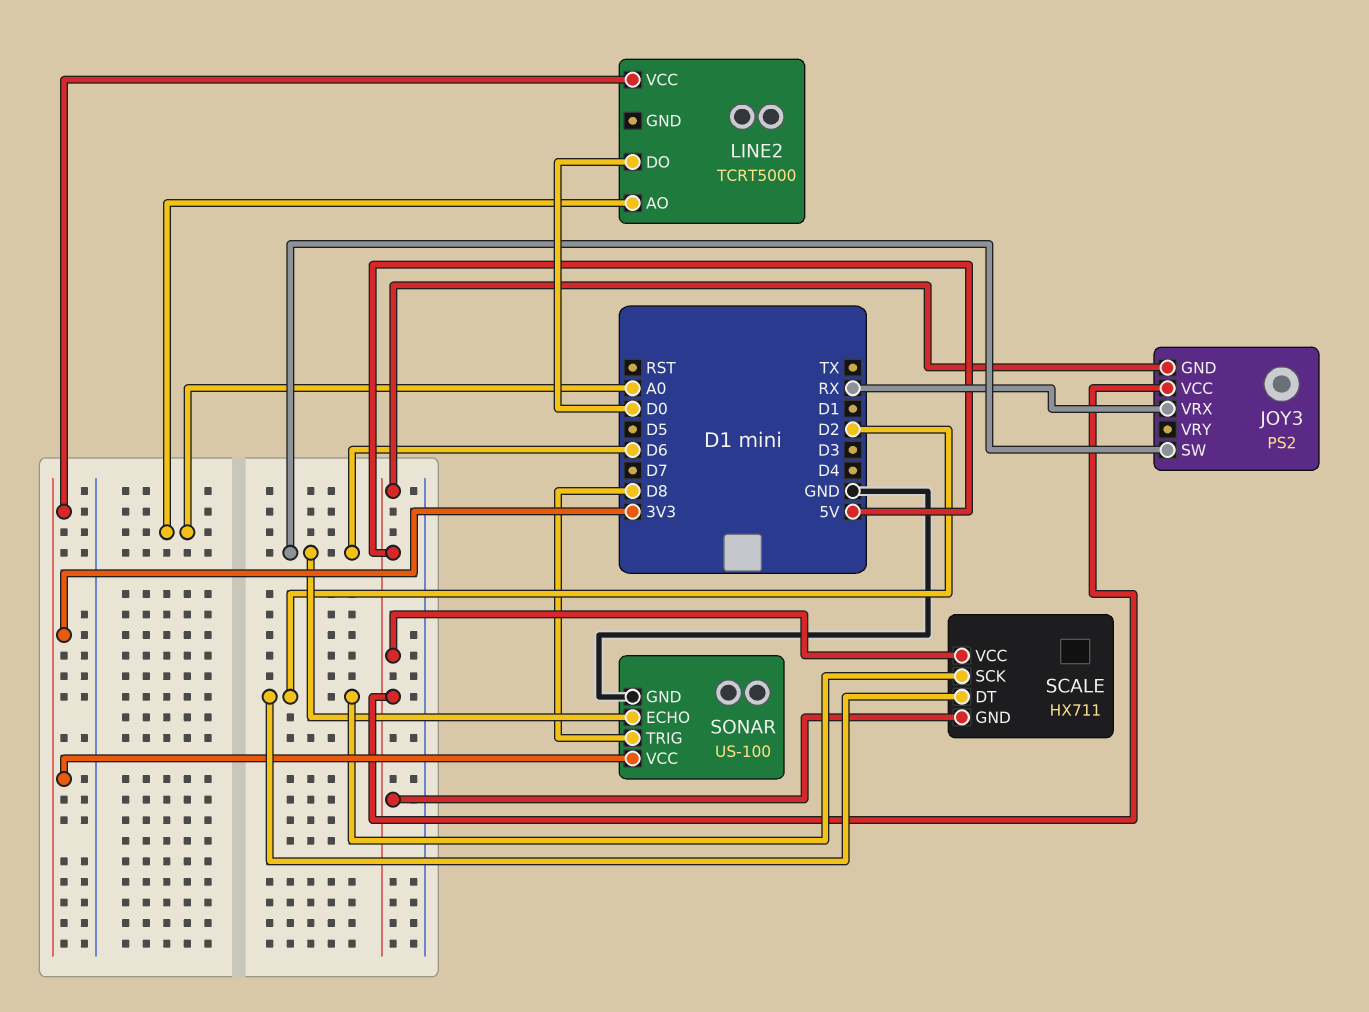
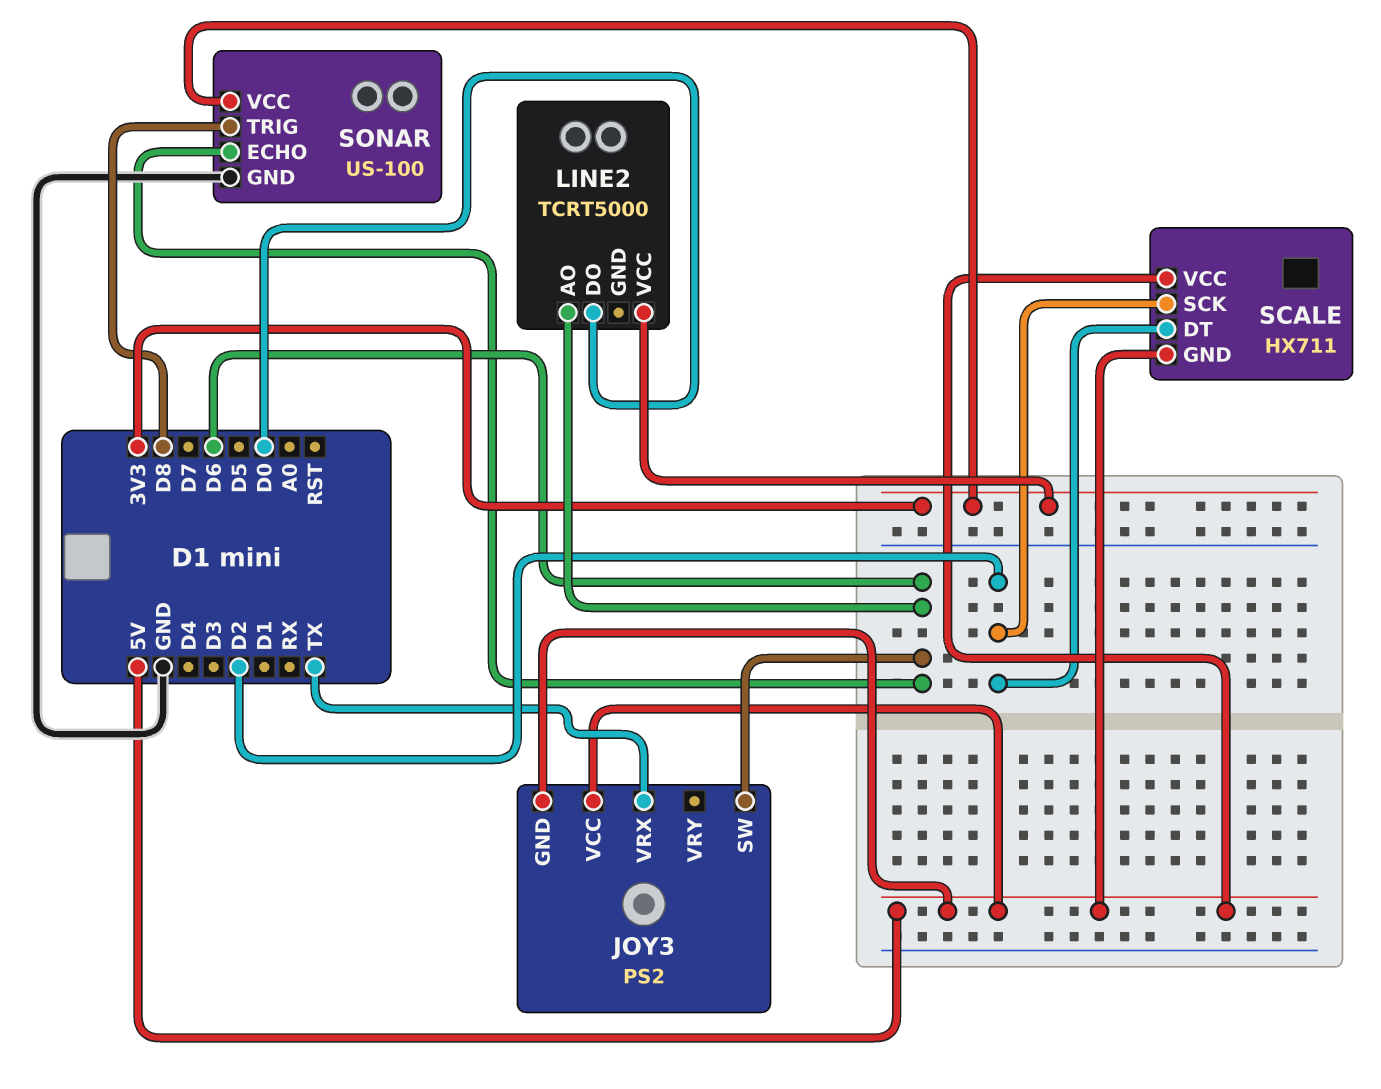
JOY3 pin VRX: RX -> TX
LINE2 pin AO: A0 -> D6

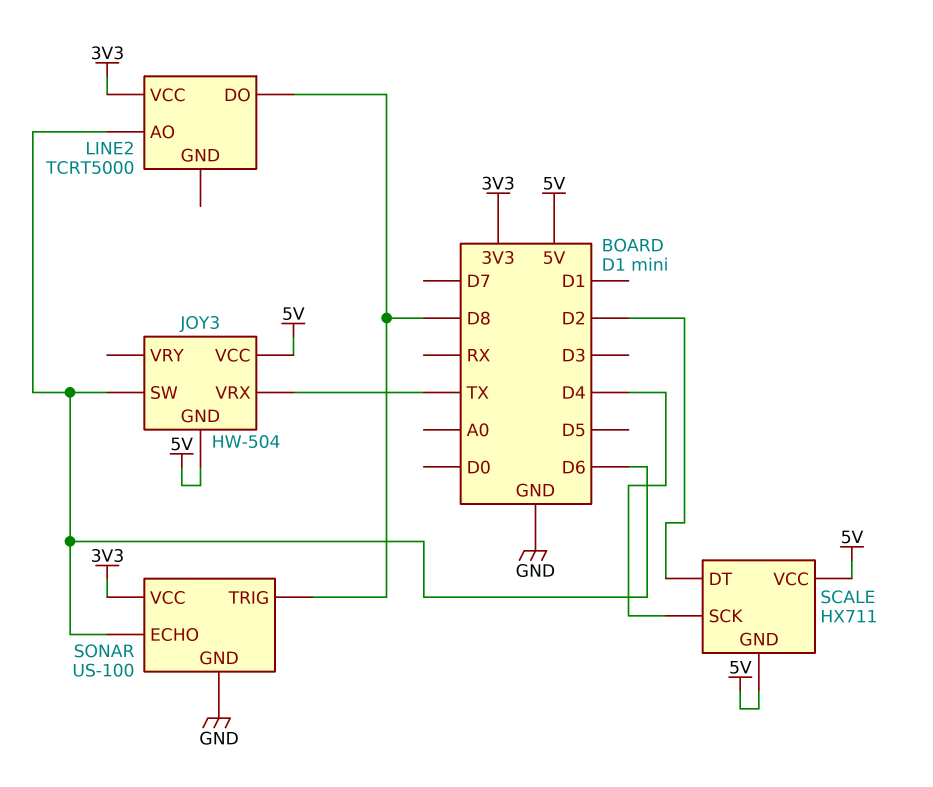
JOY3: PS2 -> HW-504
LINE2 pin DO: D0 -> D8
SCALE pin SCK: D2 -> D4

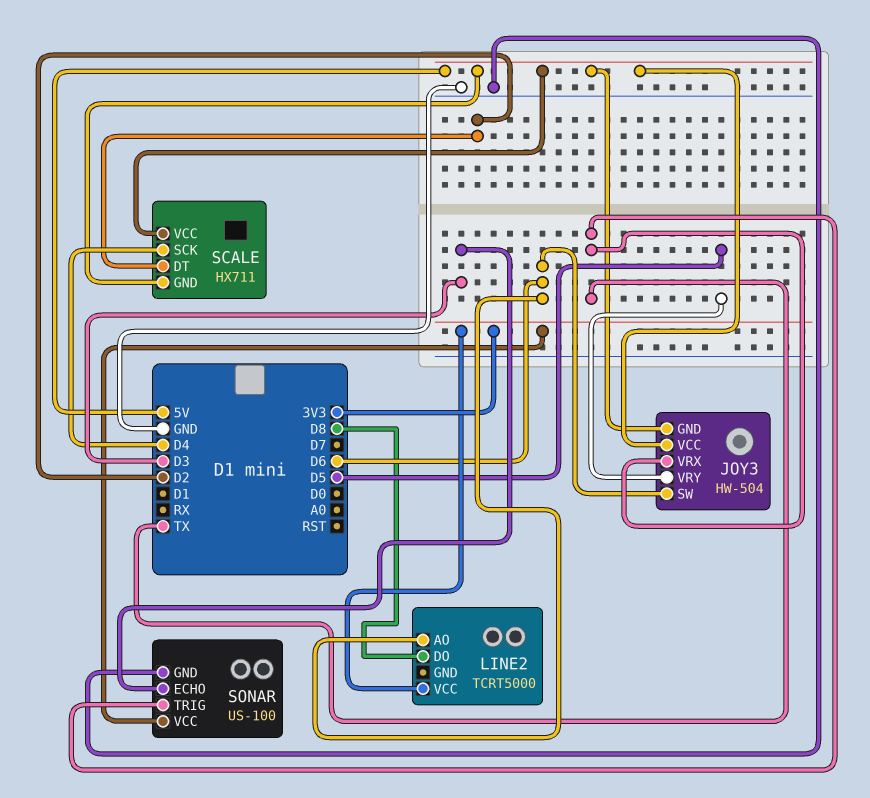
JOY3 pin VRY: none -> D5
SONAR pin ECHO: D6 -> D3
SONAR pin TRIG: D8 -> TX

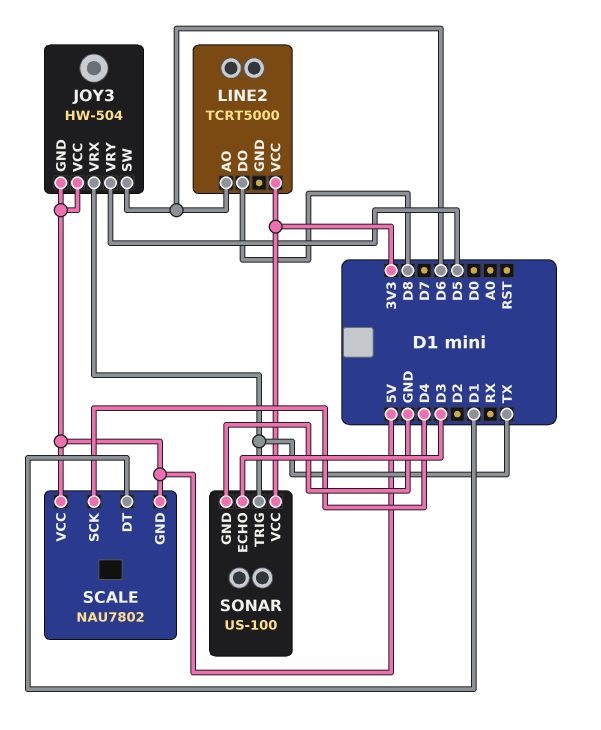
SCALE: HX711 -> NAU7802
SCALE pin DT: D2 -> D1

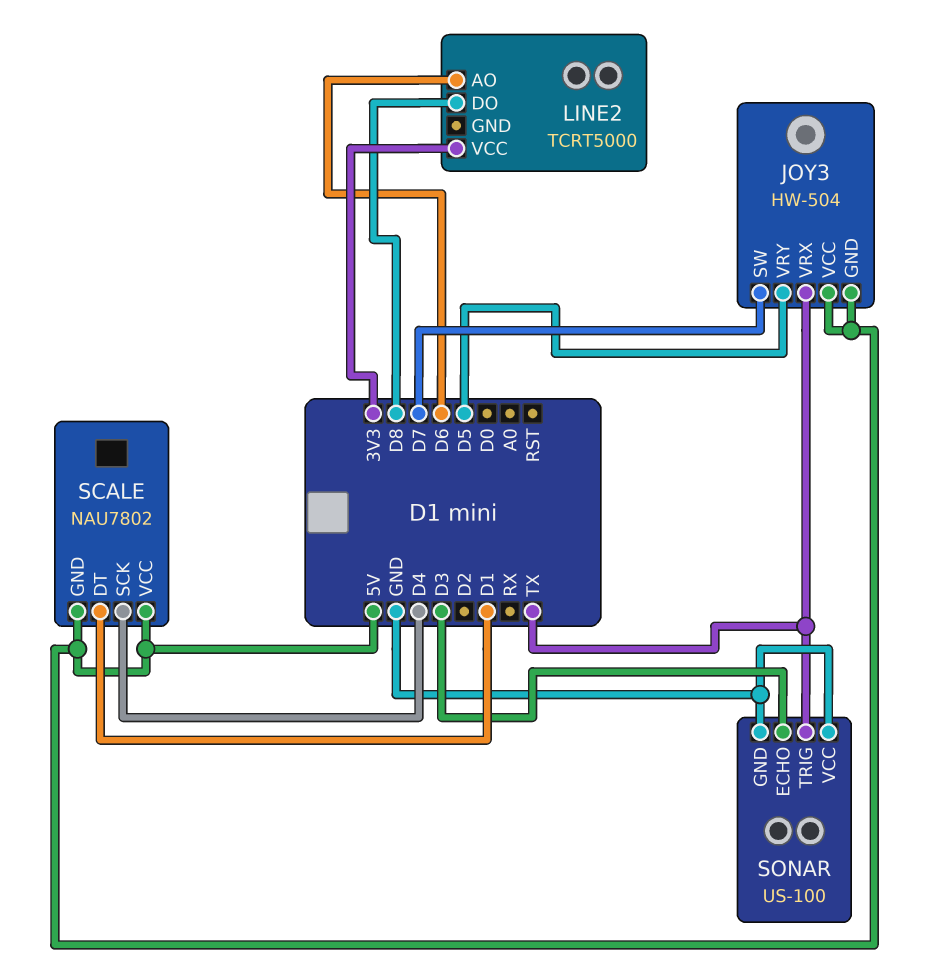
JOY3 pin SW: D6 -> D7
SONAR pin VCC: 3V3 -> GND

